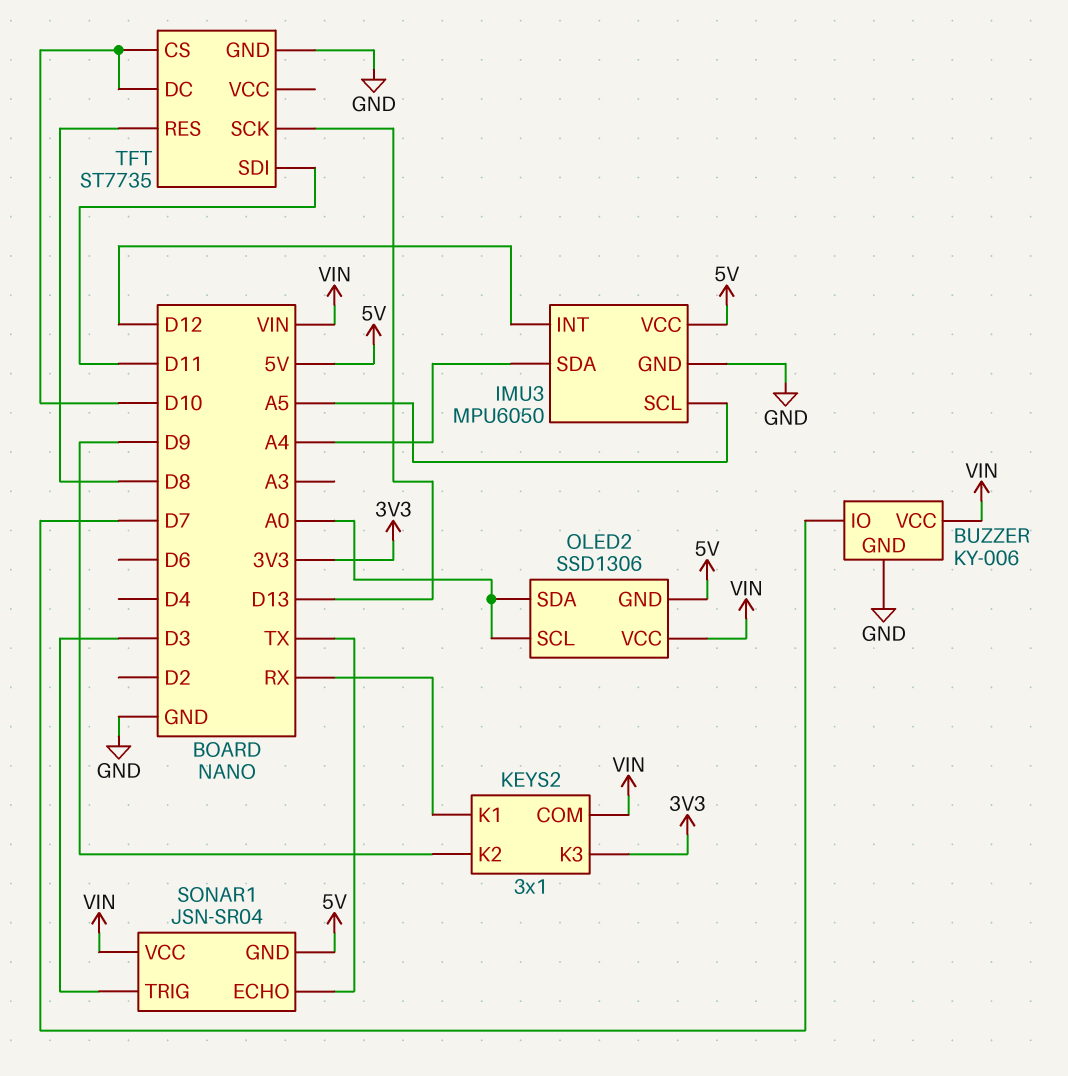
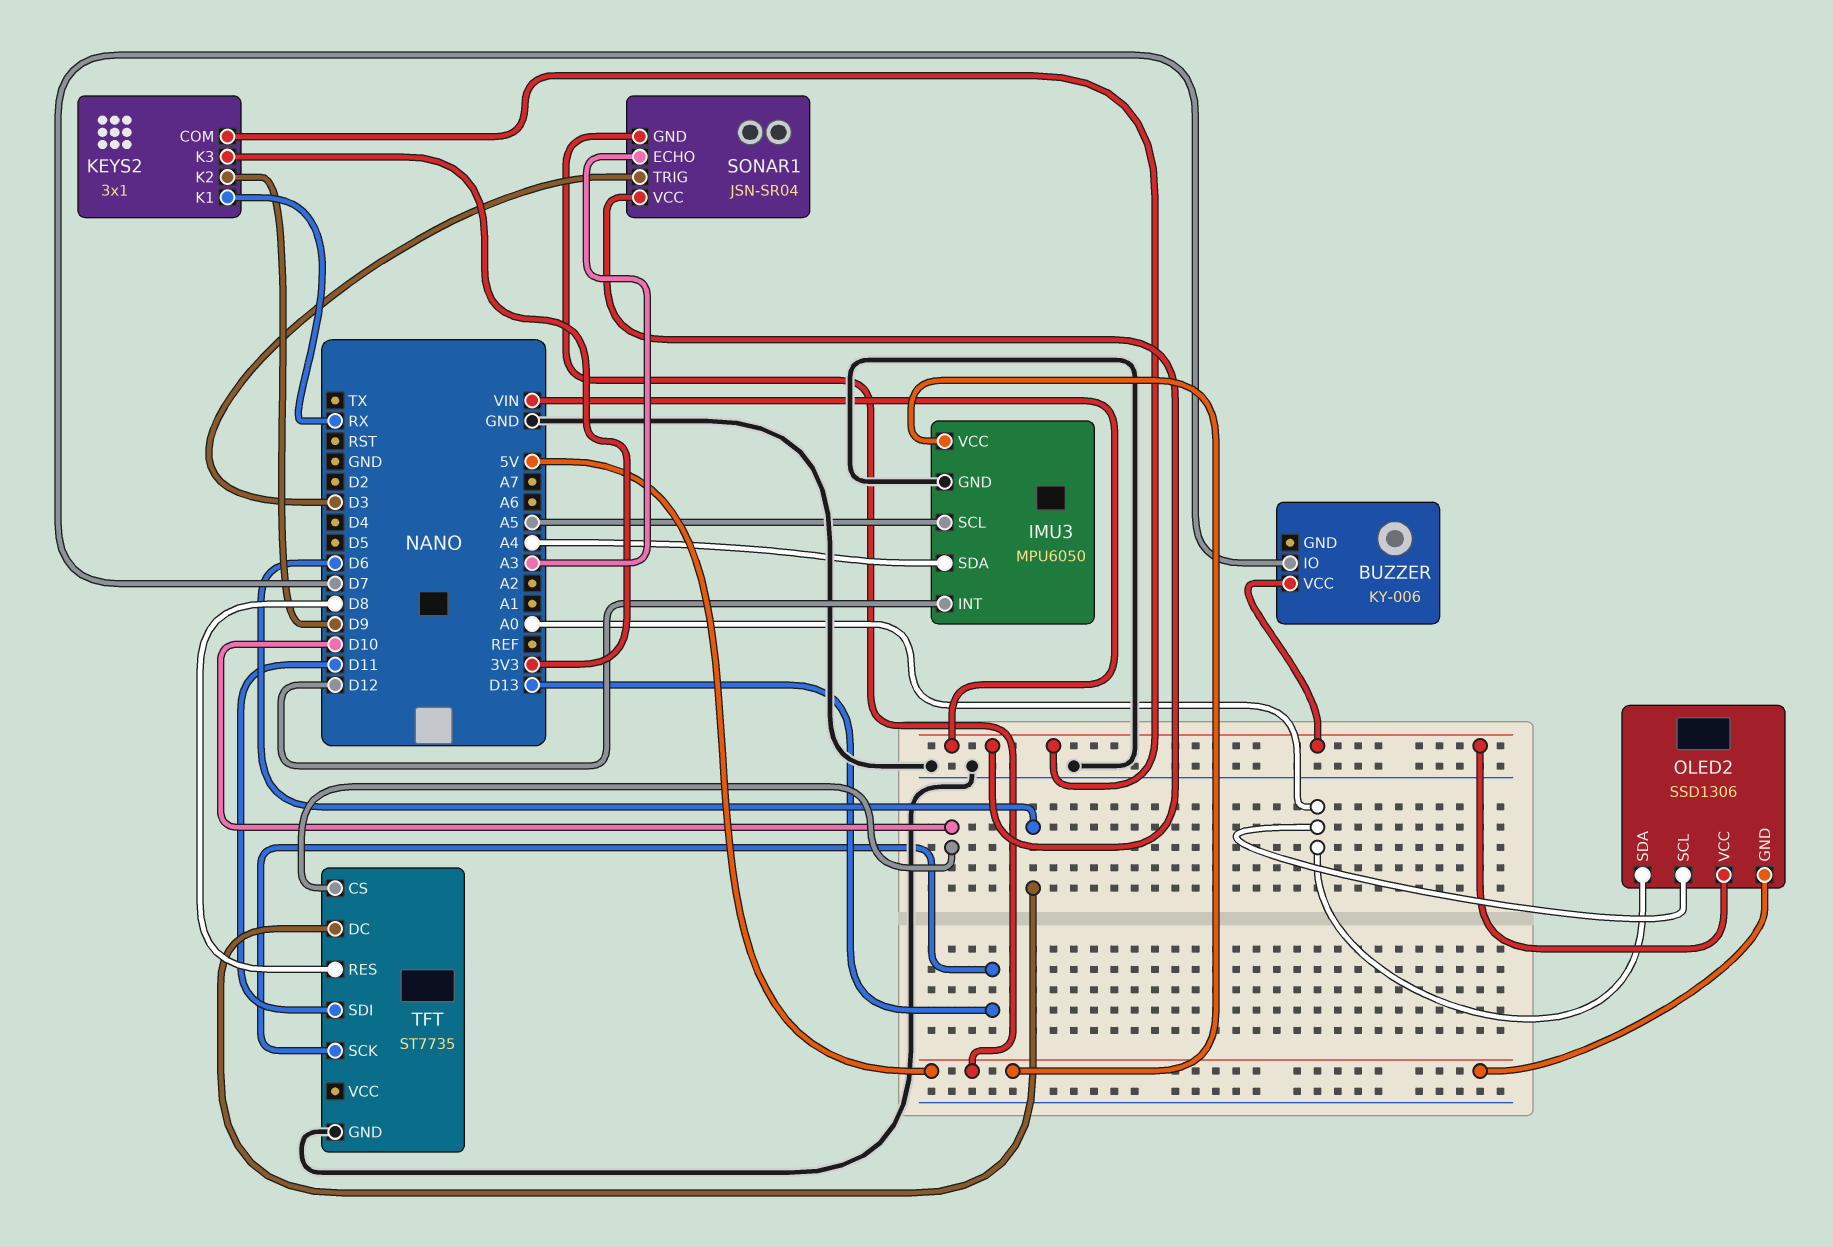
BUZZER pin GND: GND -> none
SONAR1 pin ECHO: TX -> A3
TFT pin DC: D10 -> D6

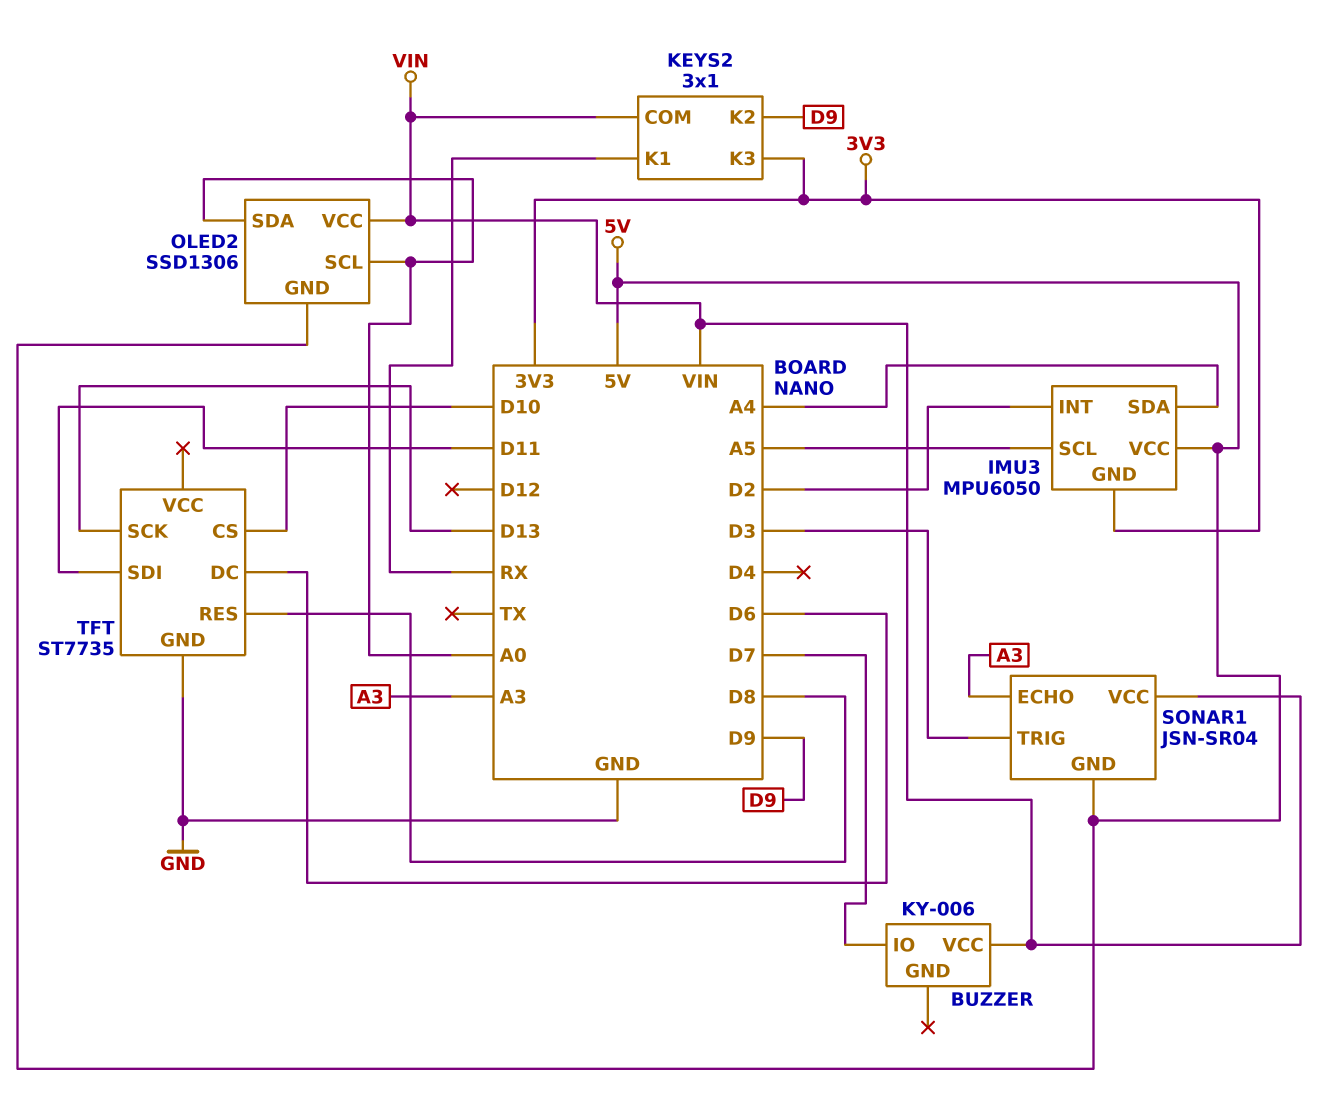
IMU3 pin GND: GND -> 3V3
IMU3 pin INT: D12 -> D2

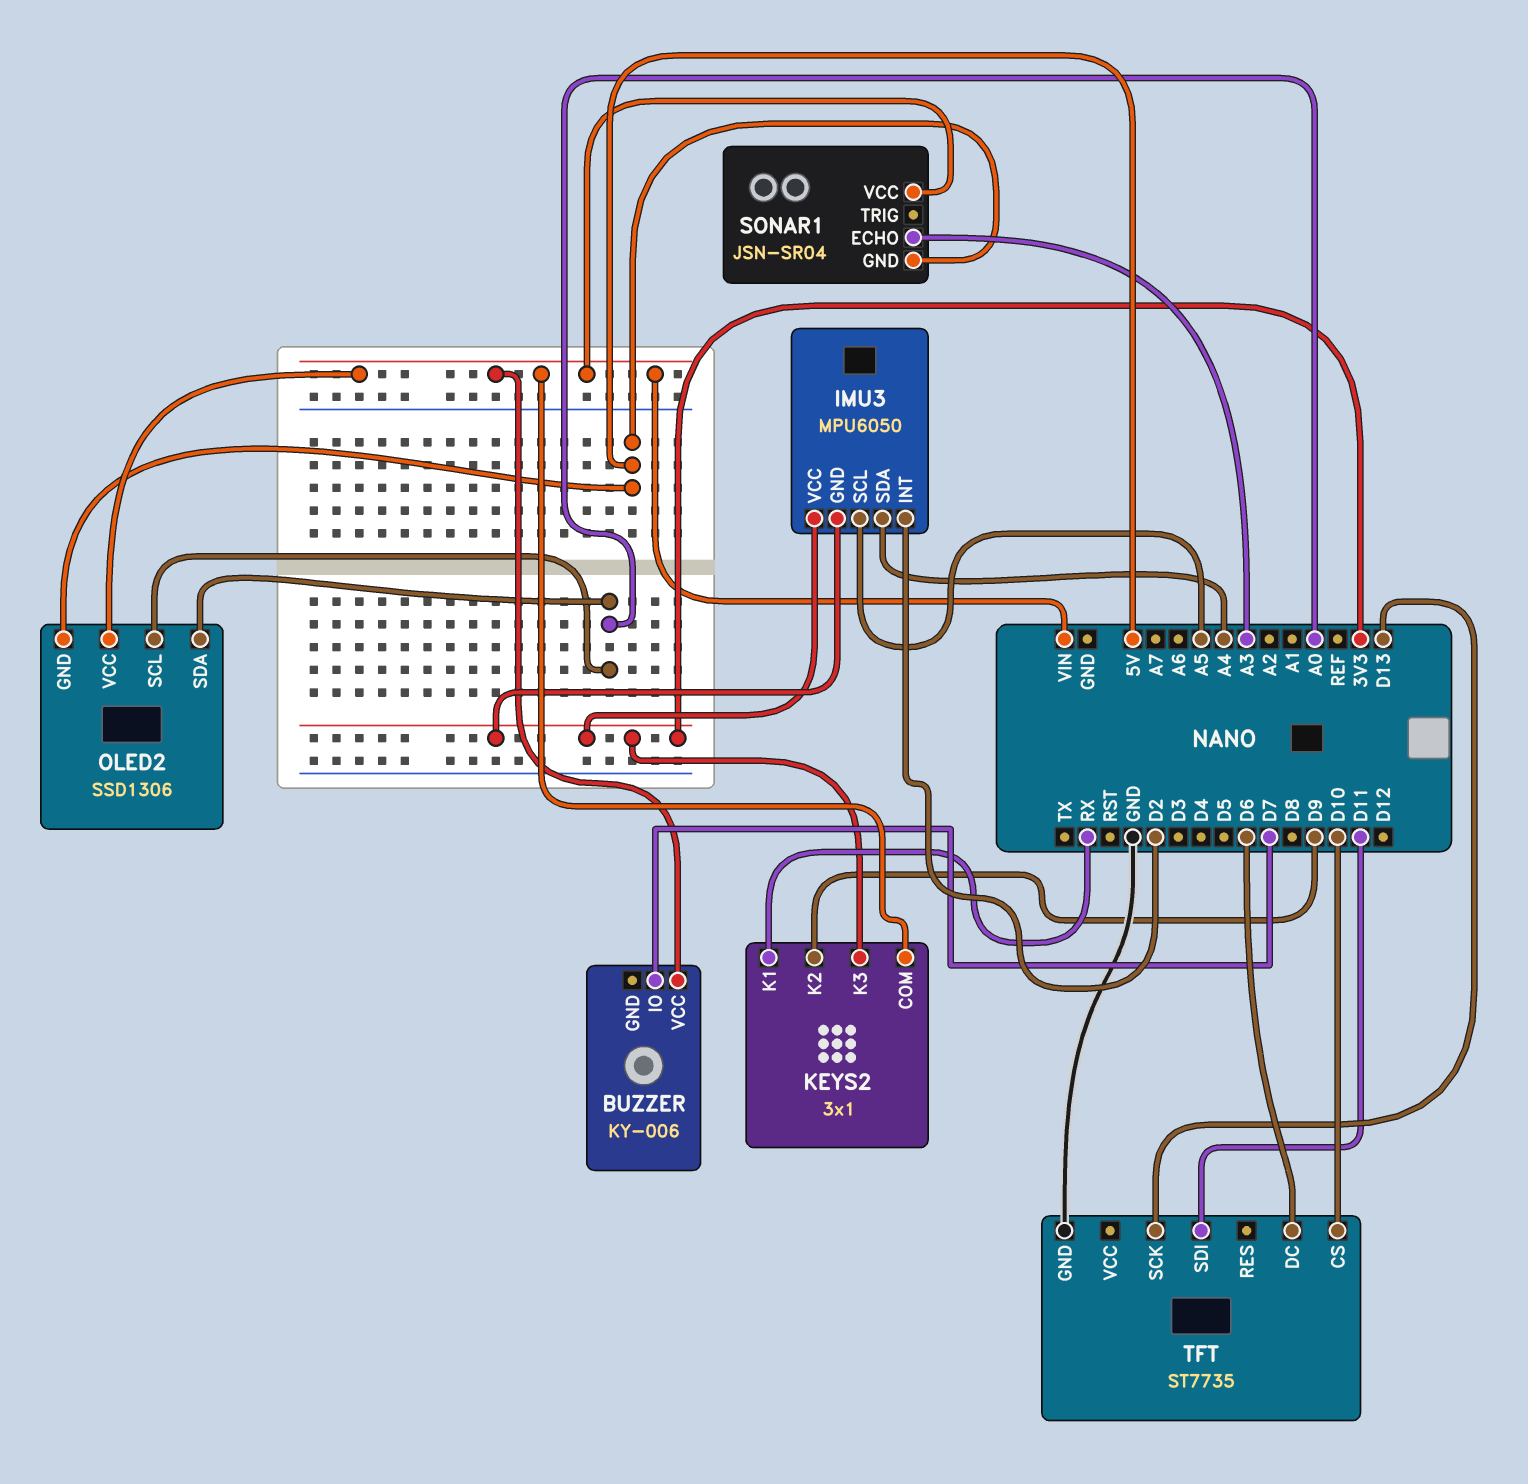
IMU3 pin VCC: 5V -> 3V3
SONAR1 pin TRIG: D3 -> none
TFT pin RES: D8 -> none

